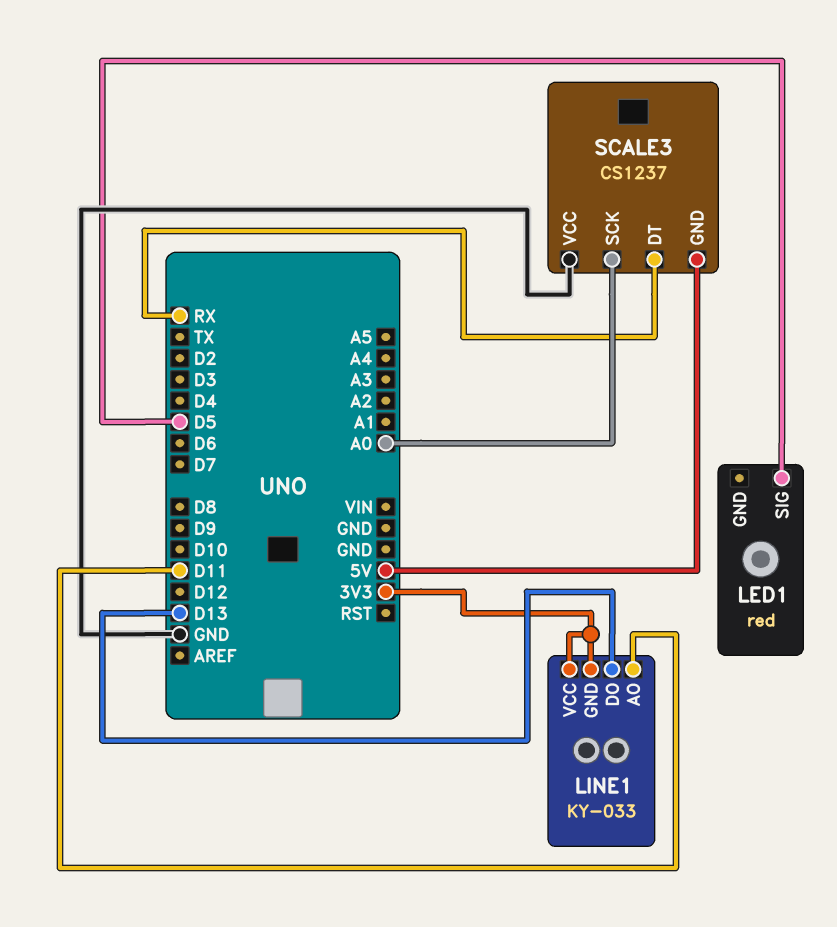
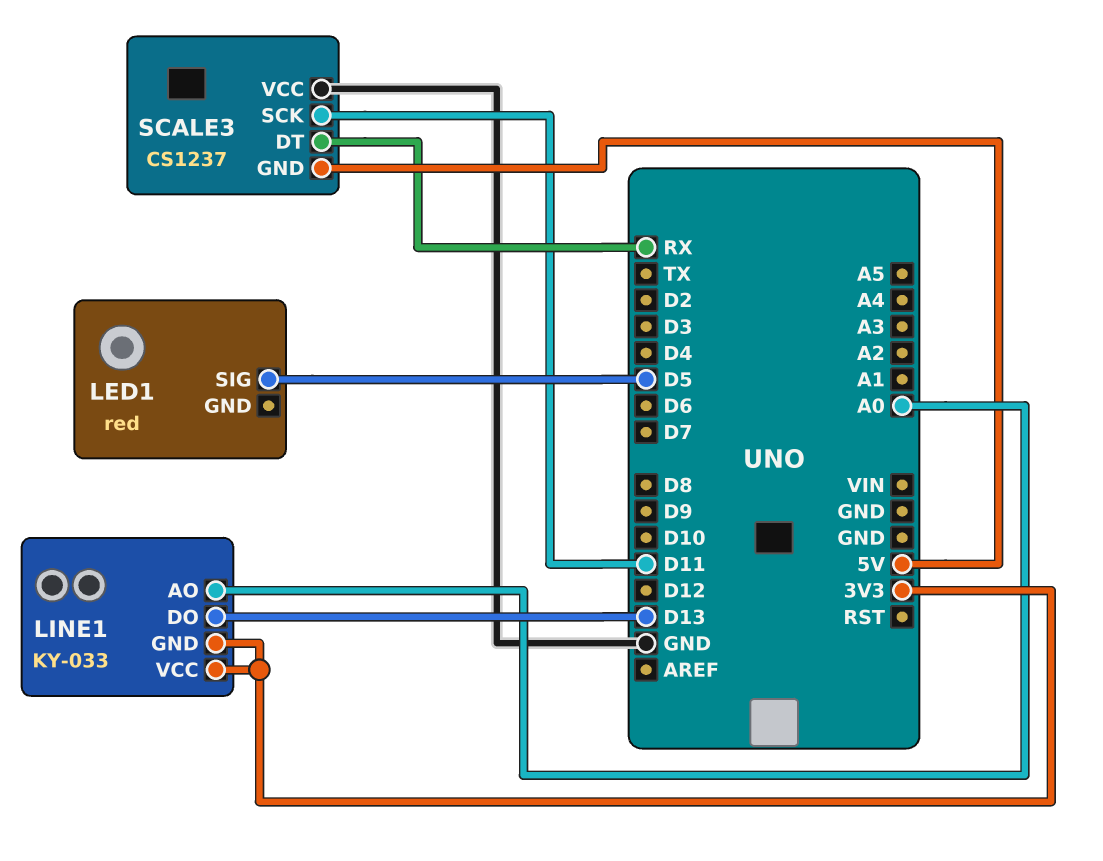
LINE1 pin AO: D11 -> A0
SCALE3 pin SCK: A0 -> D11

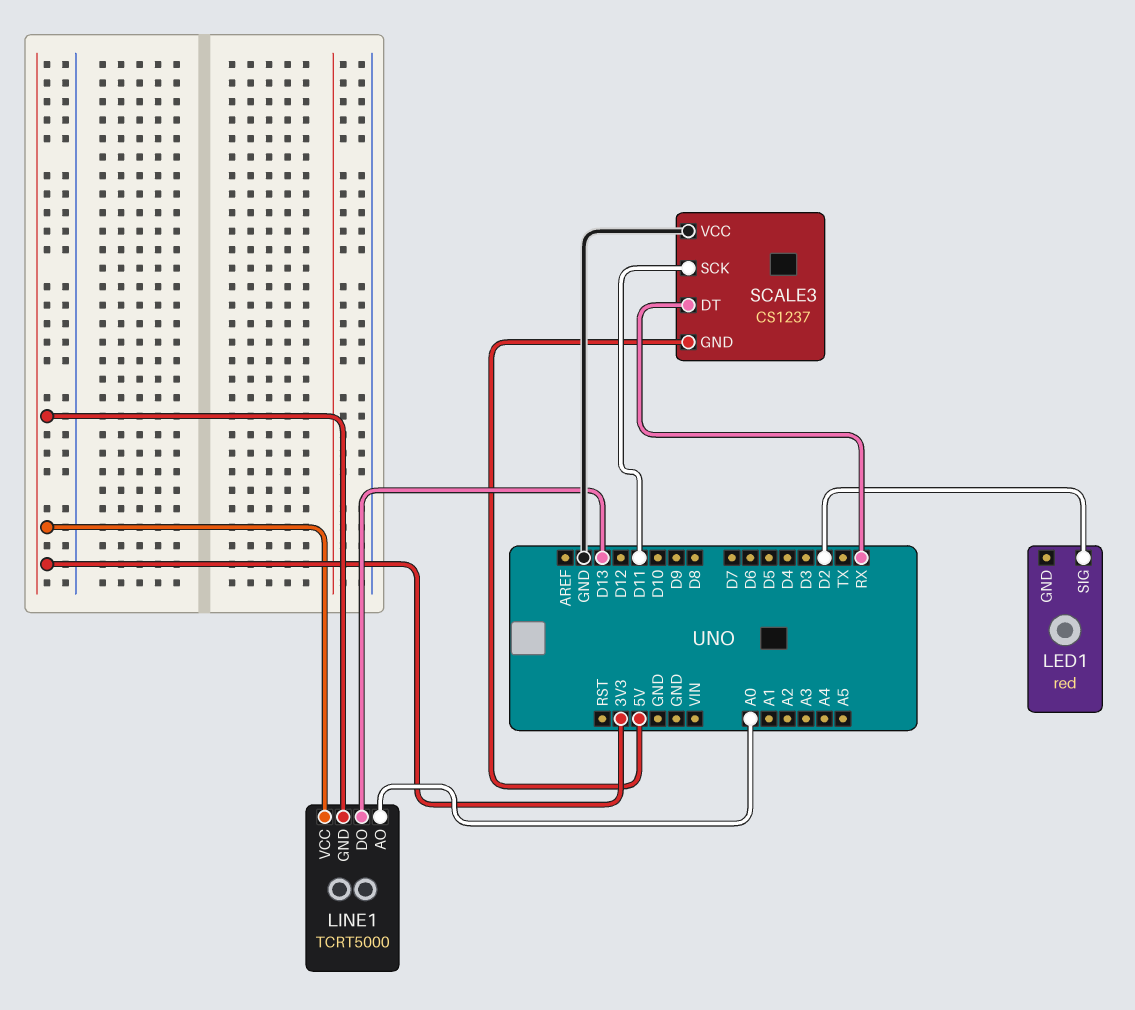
LED1 pin SIG: D5 -> D2
LINE1: KY-033 -> TCRT5000

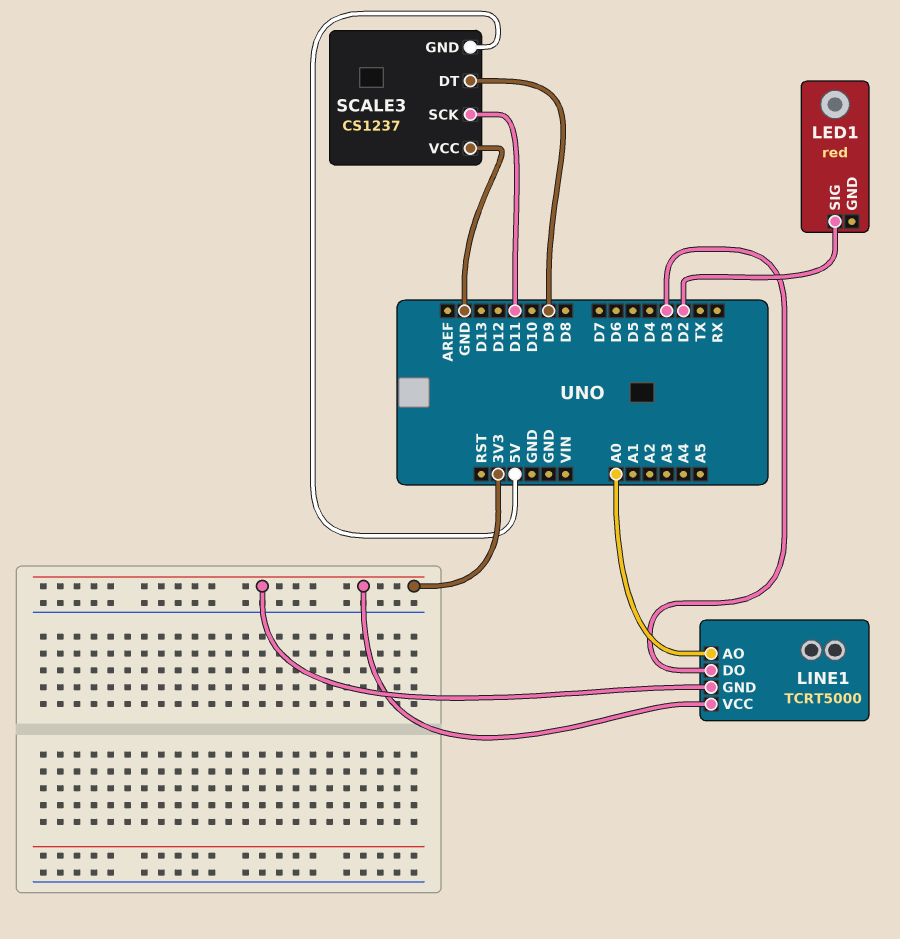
LINE1 pin DO: D13 -> D3
SCALE3 pin DT: RX -> D9

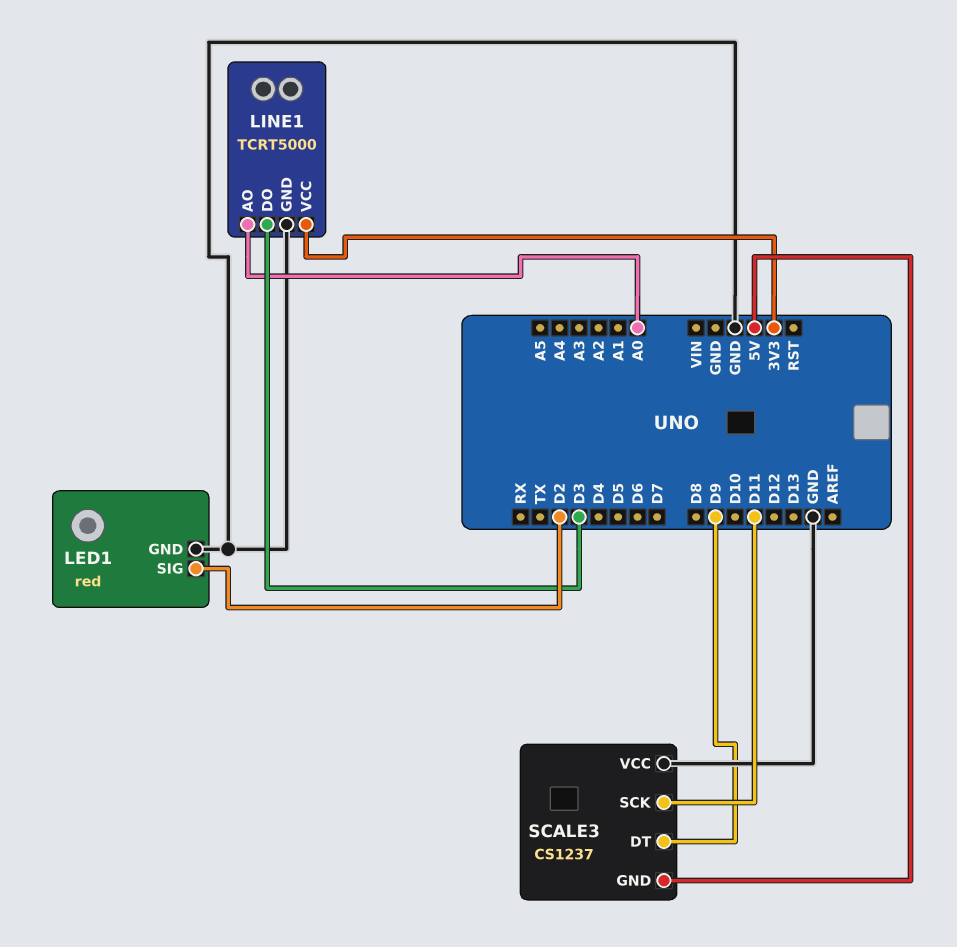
LED1 pin GND: none -> GND
LINE1 pin GND: 3V3 -> GND

